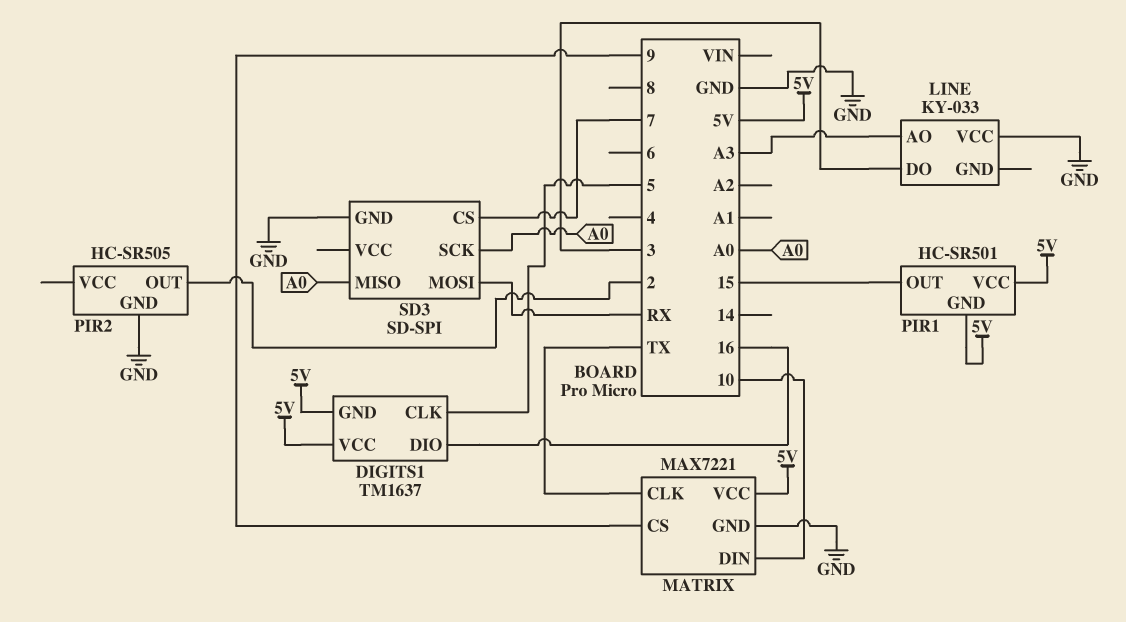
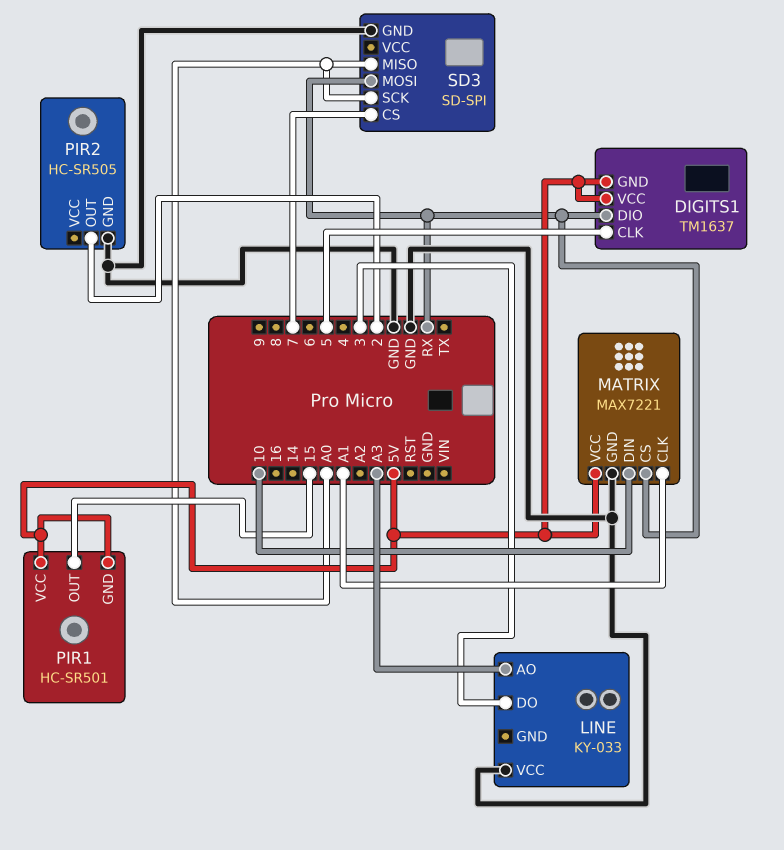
DIGITS1 pin DIO: 16 -> RX
MATRIX pin CLK: TX -> A1
MATRIX pin CS: 9 -> RX

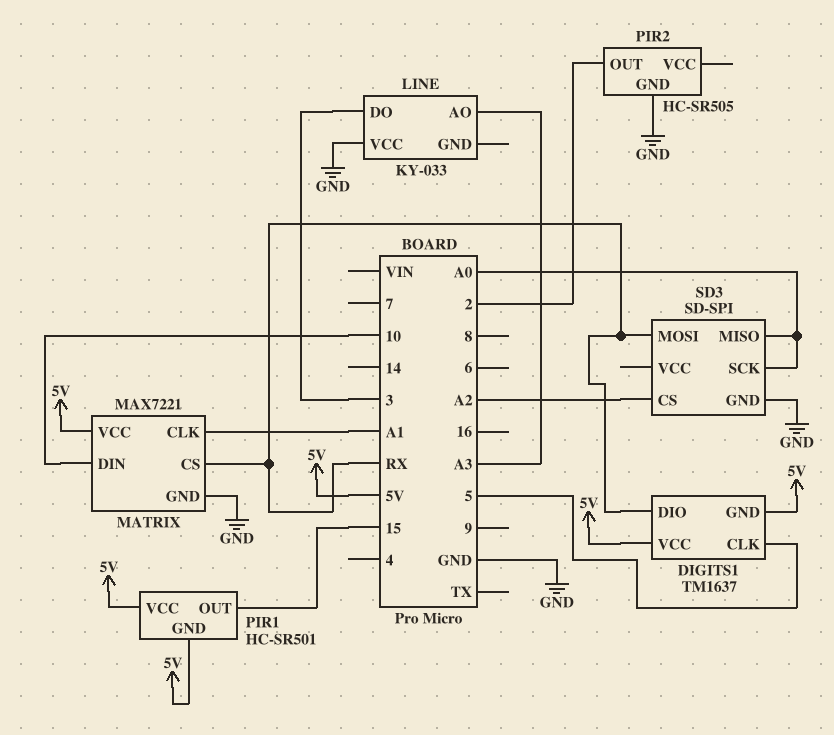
SD3 pin CS: 7 -> A2

